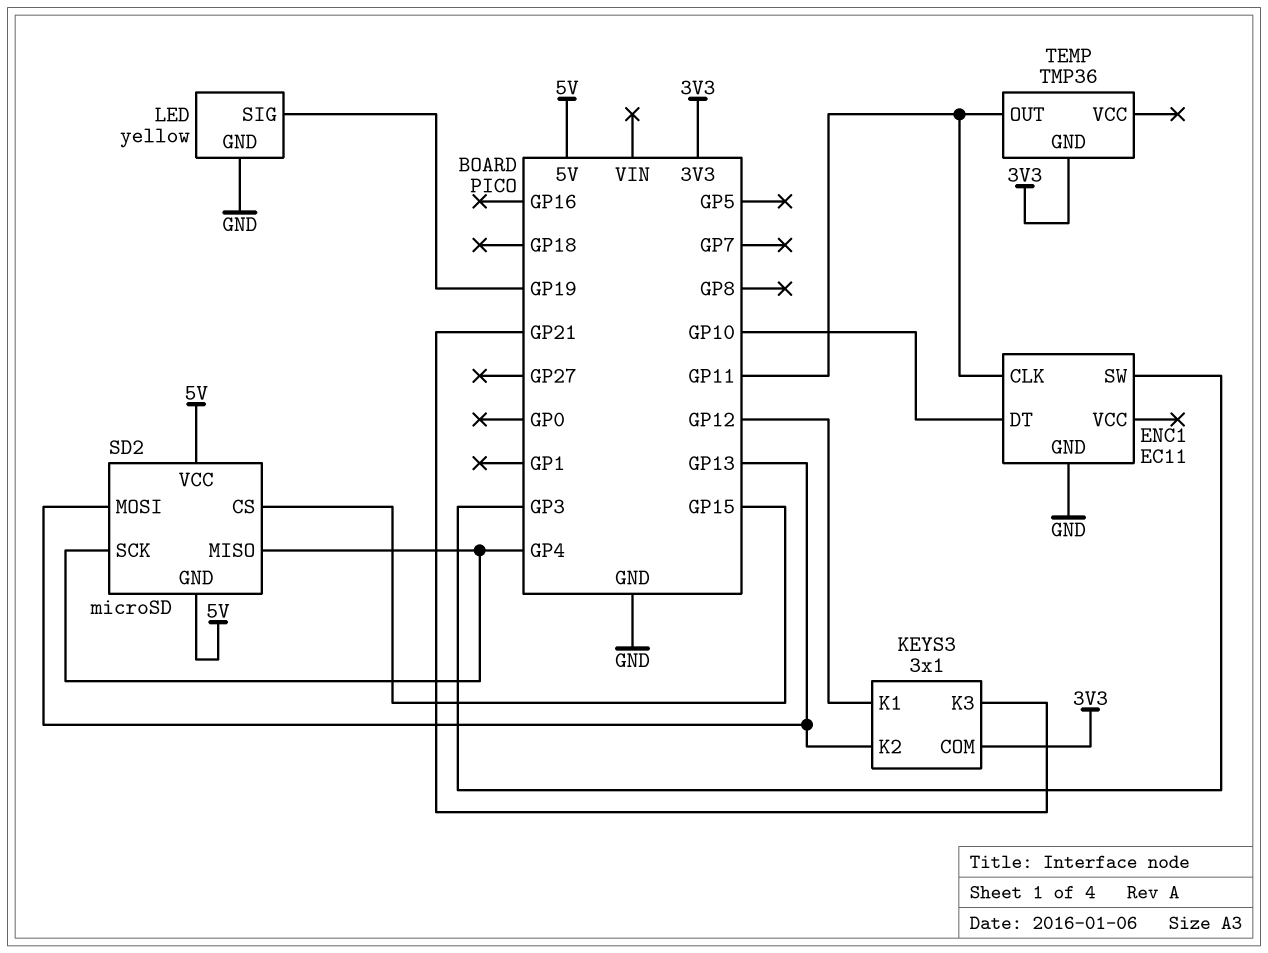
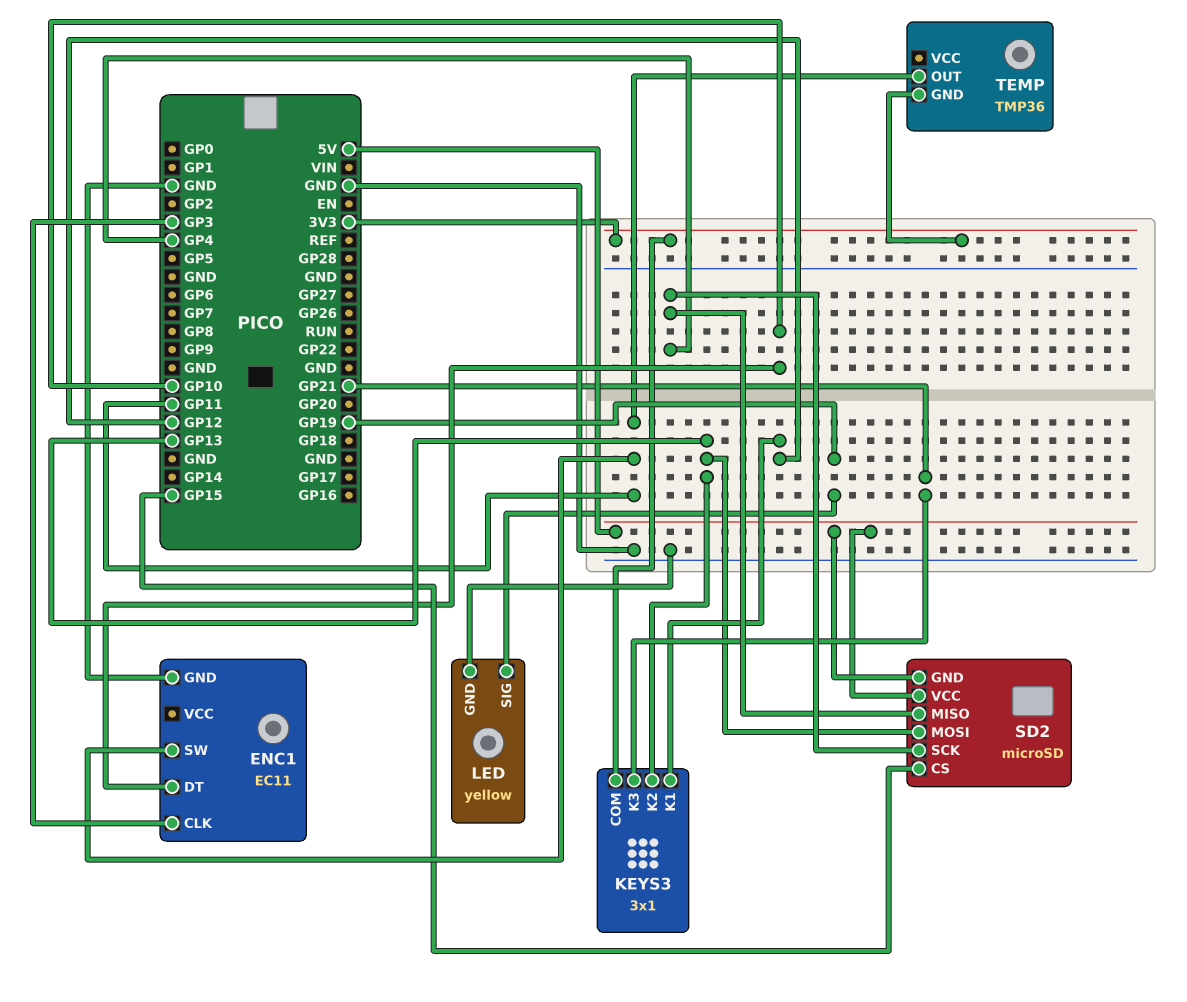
ENC1 pin CLK: GP11 -> GP3
ENC1 pin SW: GP3 -> GP11

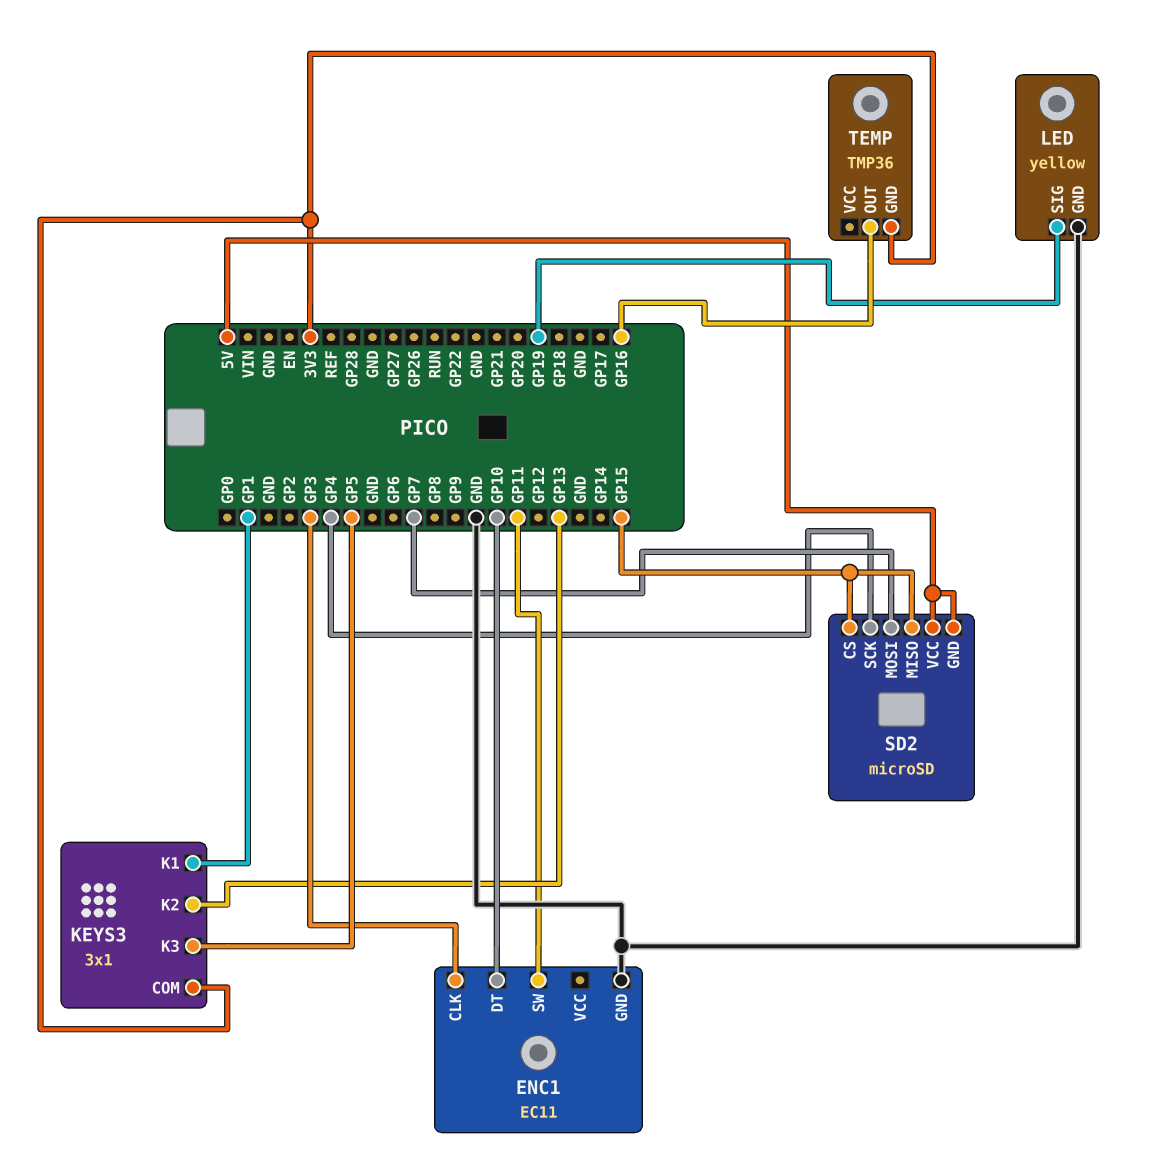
KEYS3 pin K1: GP12 -> GP1
KEYS3 pin K3: GP21 -> GP5
SD2 pin MISO: GP4 -> GP15
SD2 pin MOSI: GP13 -> GP7
TEMP pin OUT: GP11 -> GP16

